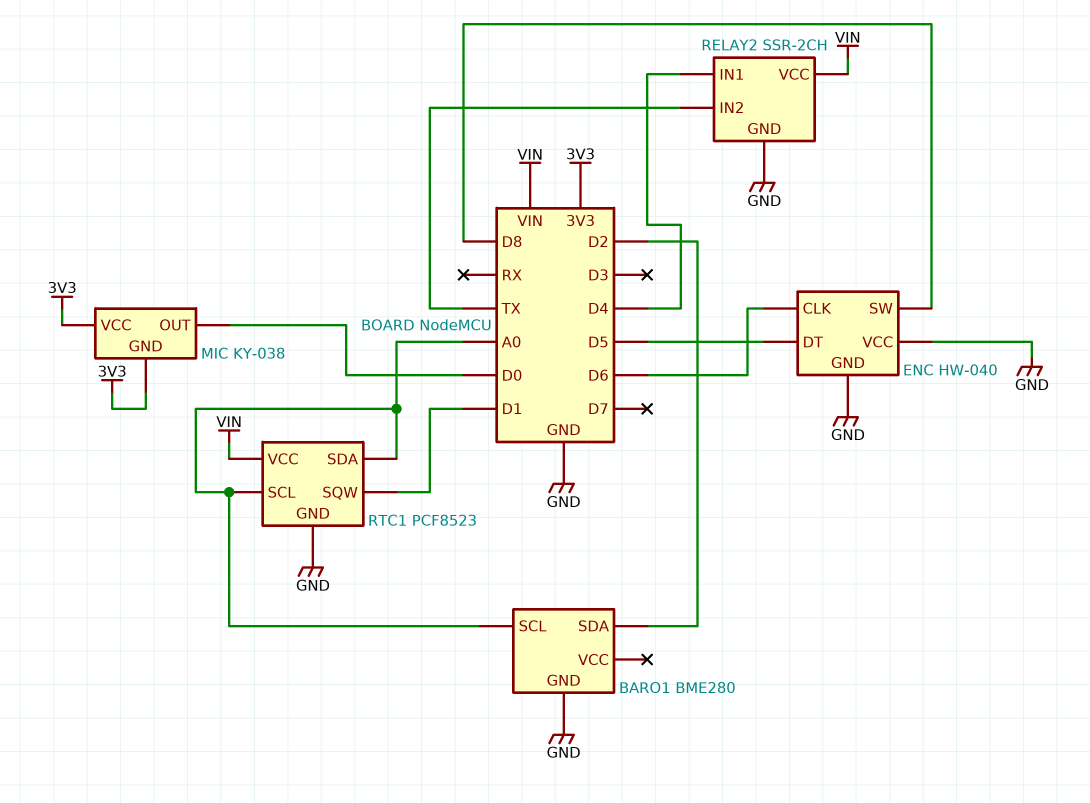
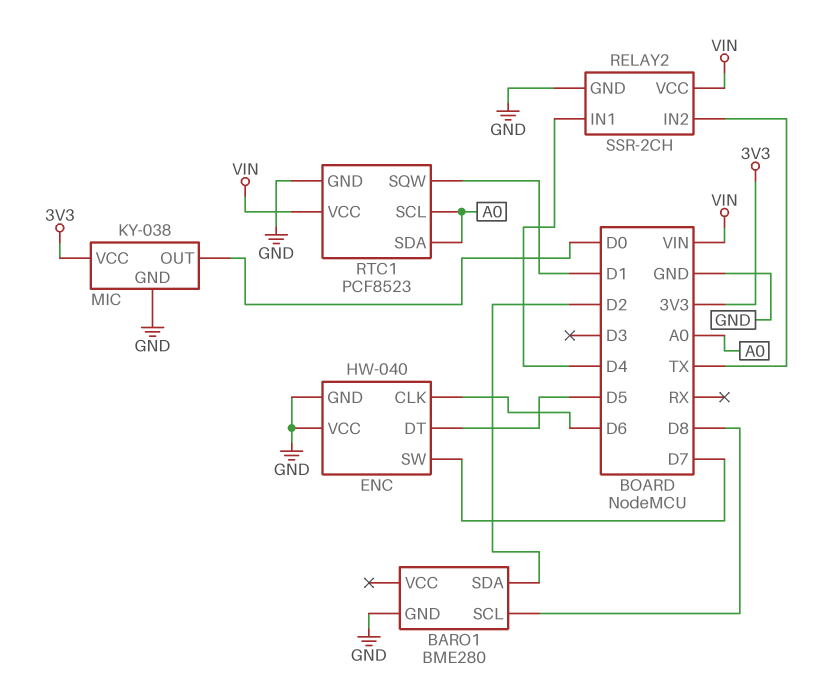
BARO1 pin SCL: A0 -> D8
ENC pin SW: D8 -> D7
MIC pin GND: 3V3 -> GND

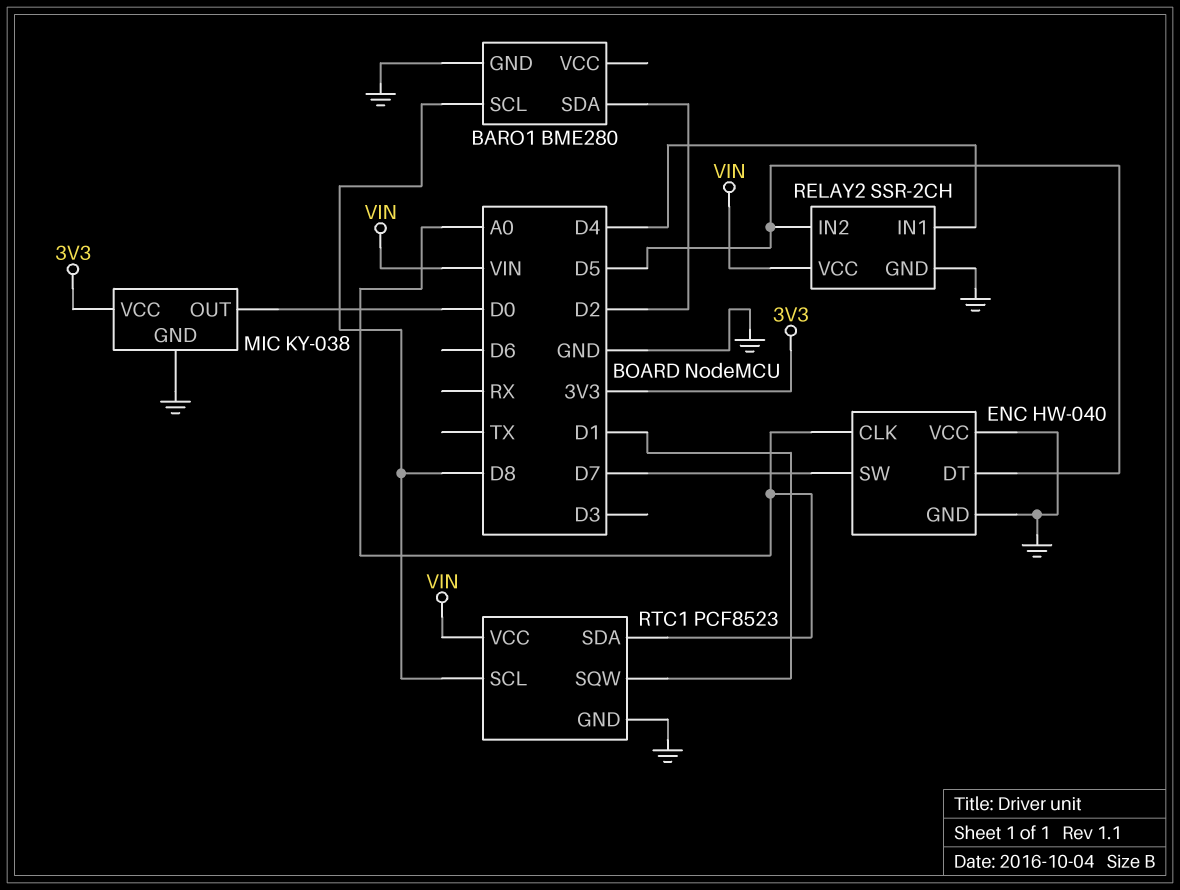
ENC pin CLK: D6 -> A0
RELAY2 pin IN2: TX -> D5
RTC1 pin SCL: A0 -> D8

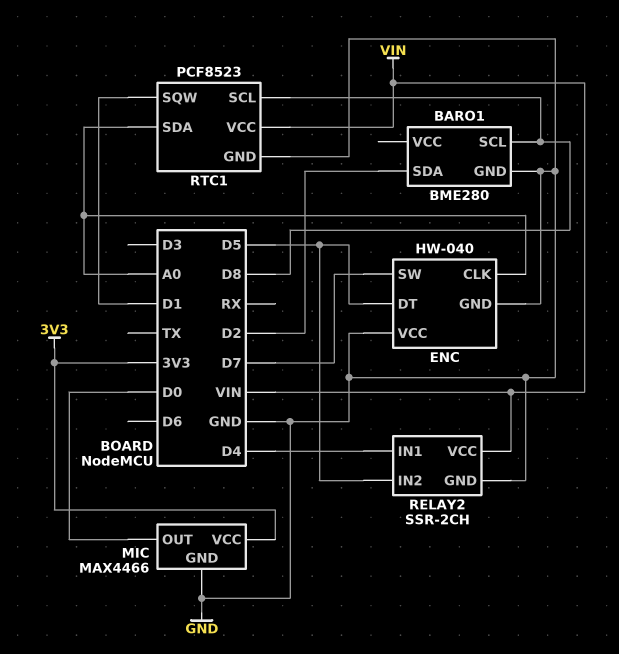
MIC: KY-038 -> MAX4466

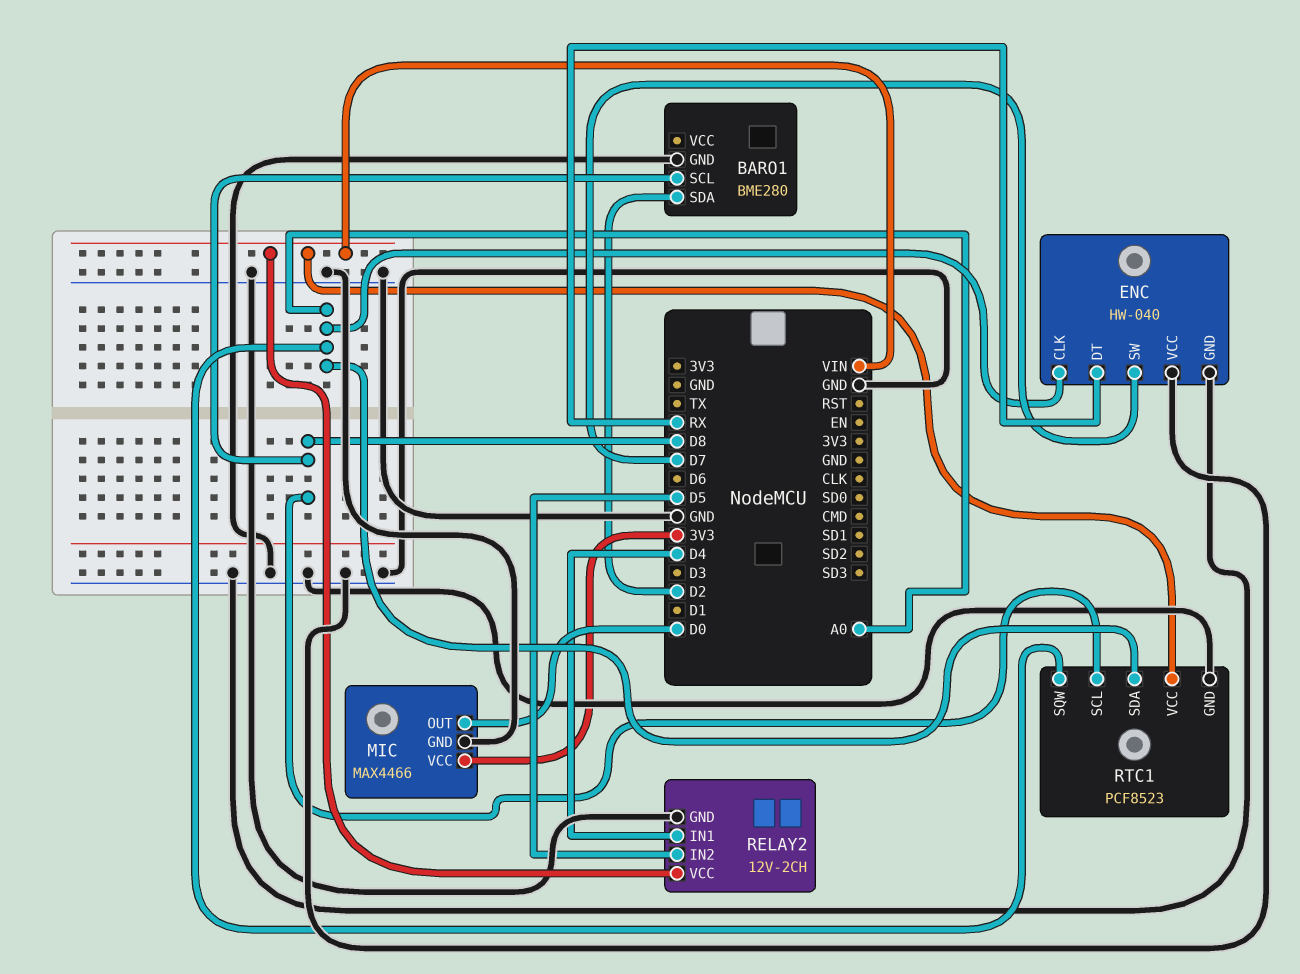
ENC pin DT: D5 -> RX
RELAY2: SSR-2CH -> 12V-2CH
RTC1 pin SQW: D1 -> A0

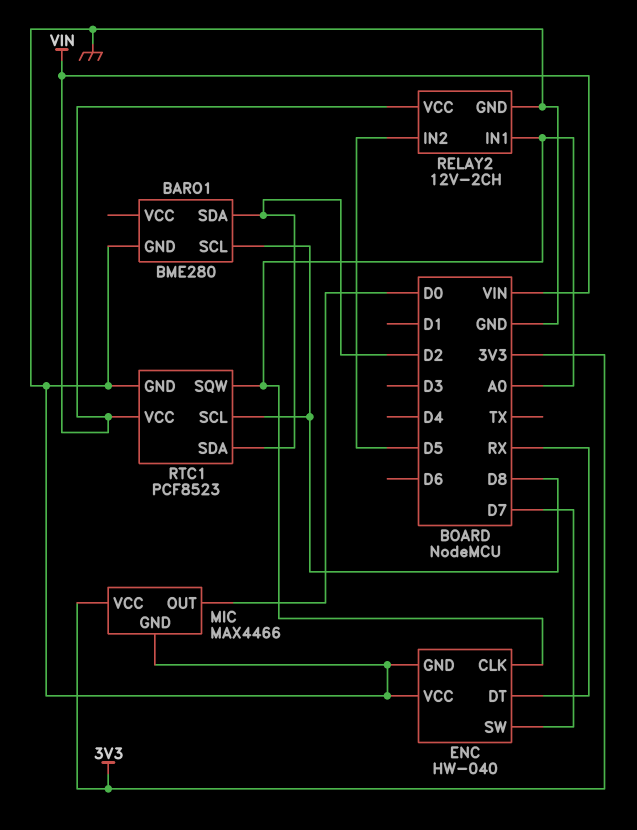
RELAY2 pin IN1: D4 -> A0
RTC1 pin SDA: A0 -> D2

